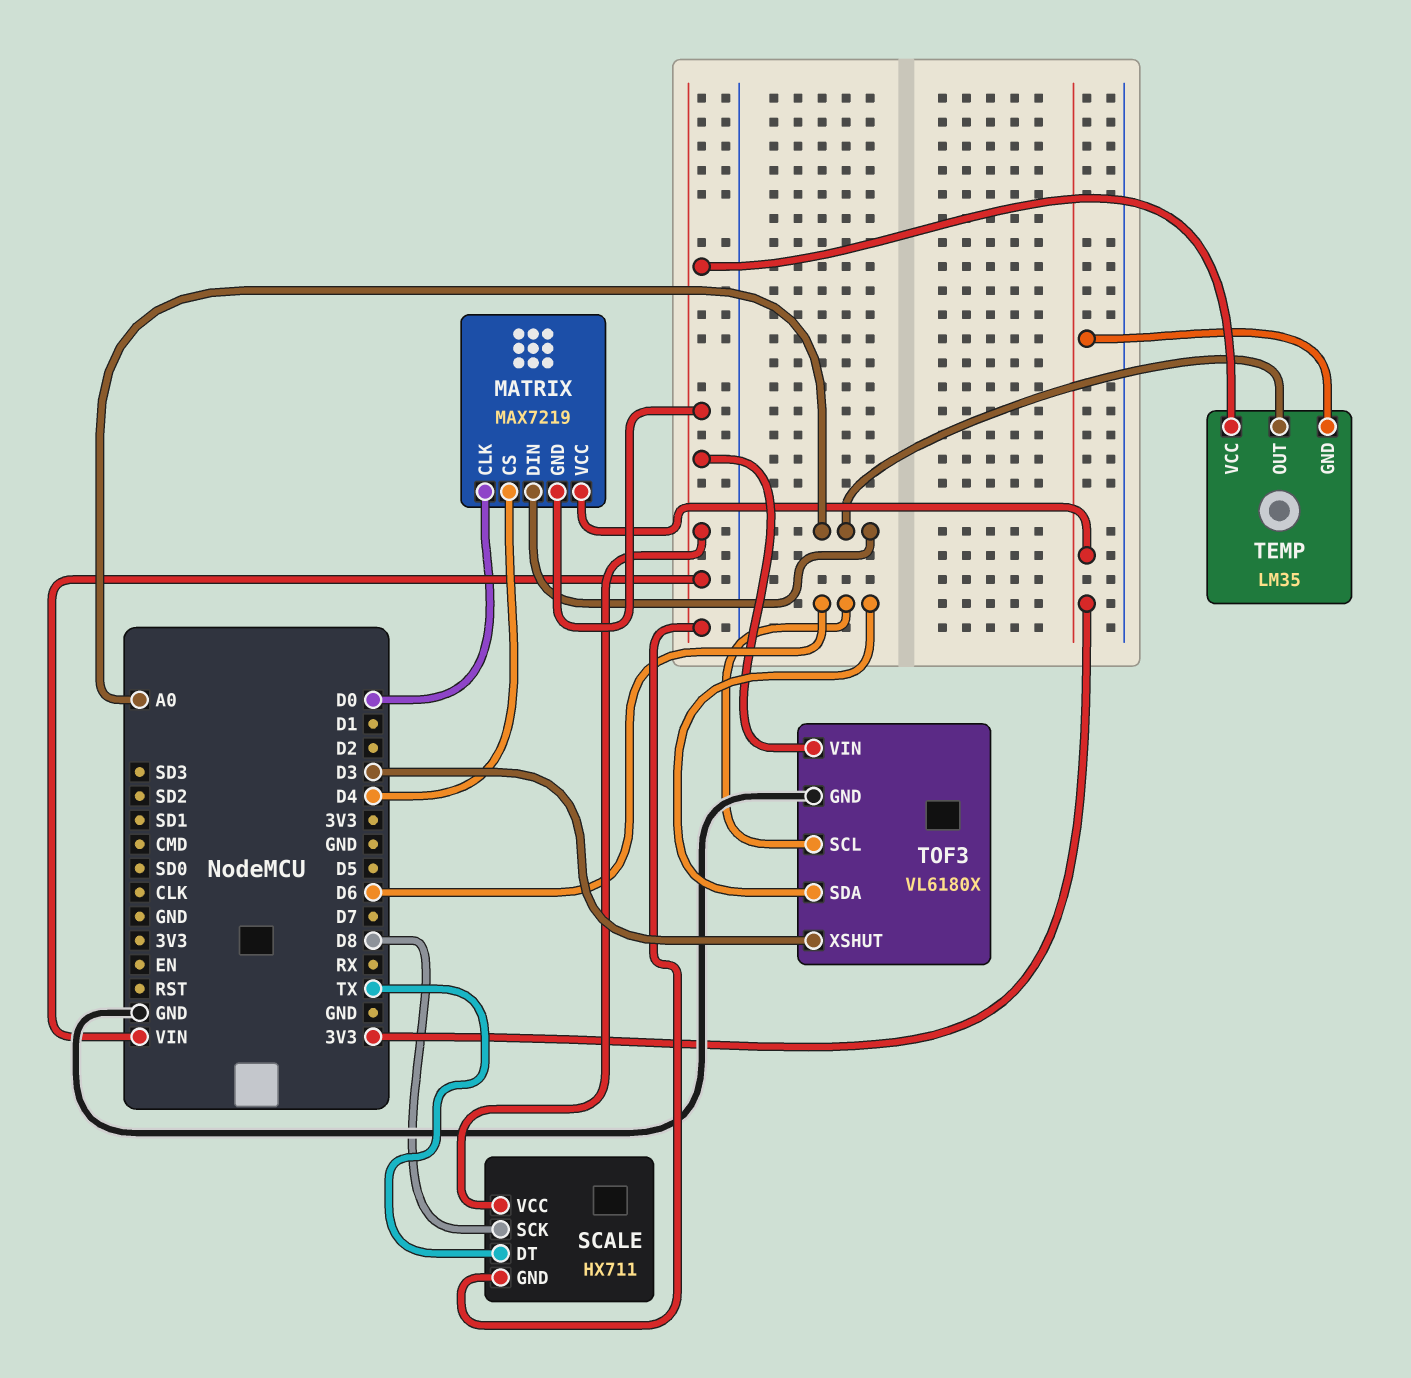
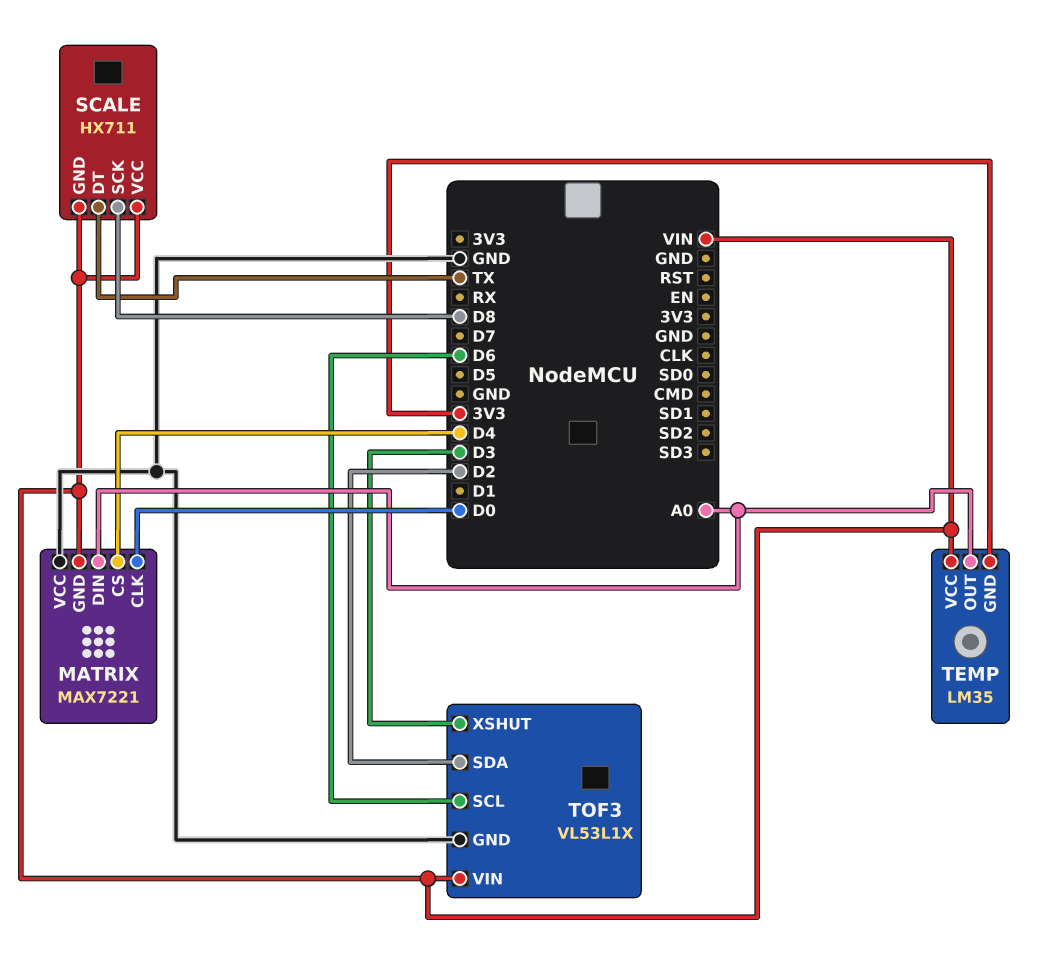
MATRIX: MAX7219 -> MAX7221
MATRIX pin VCC: 3V3 -> GND
TOF3: VL6180X -> VL53L1X
TOF3 pin SDA: D6 -> D2

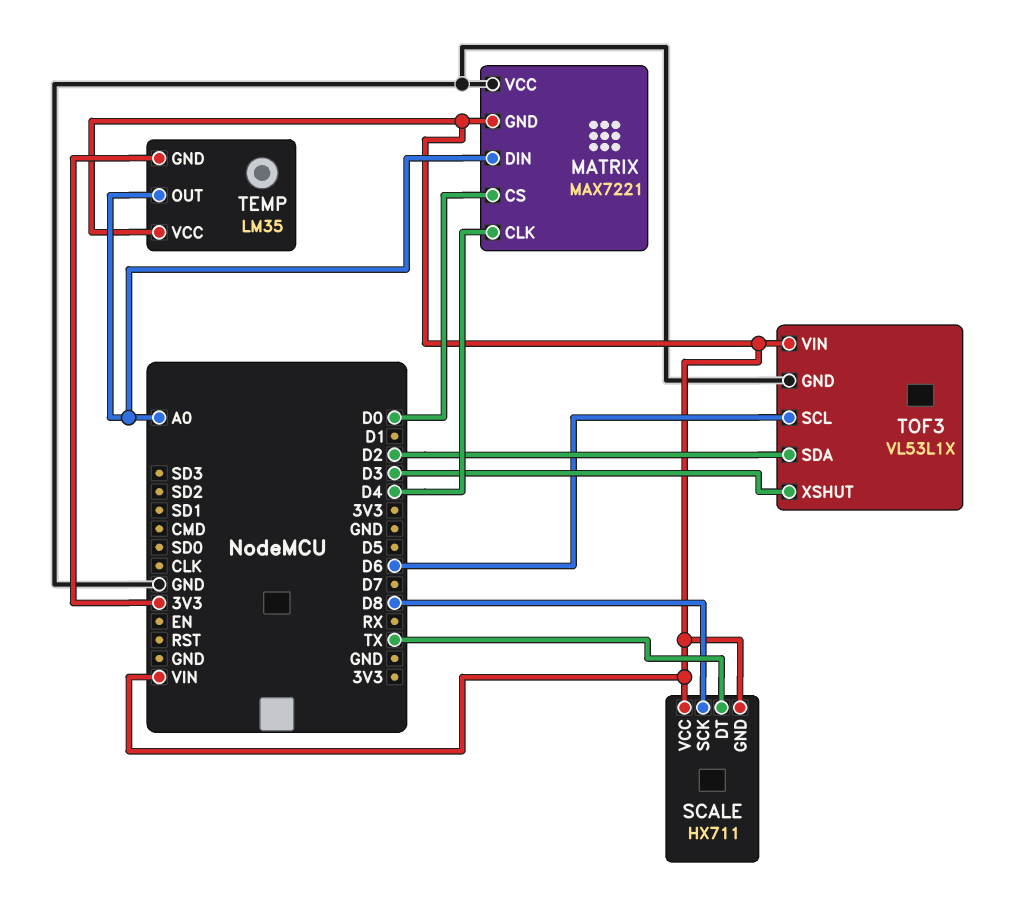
MATRIX pin CLK: D0 -> D4
MATRIX pin CS: D4 -> D0

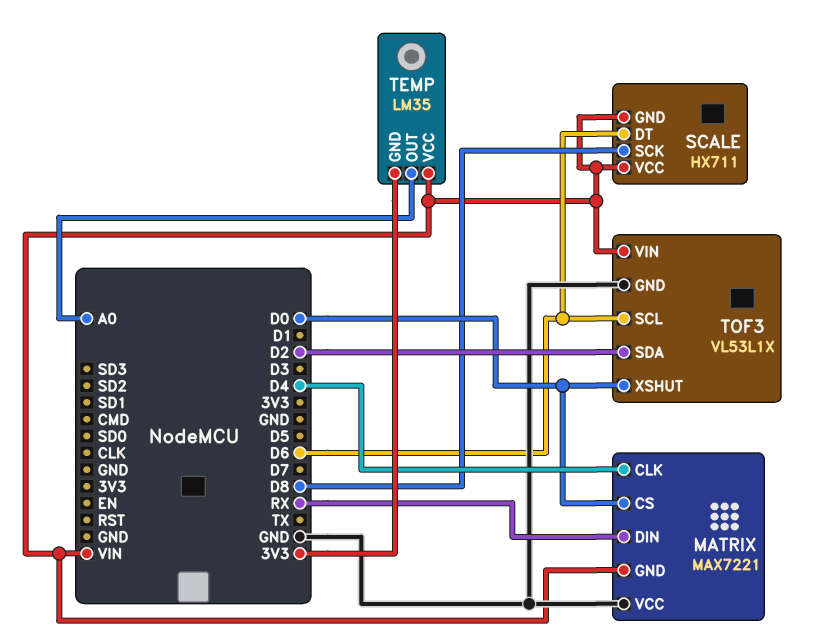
MATRIX pin DIN: A0 -> RX
SCALE pin DT: TX -> D6
TOF3 pin XSHUT: D3 -> D0

